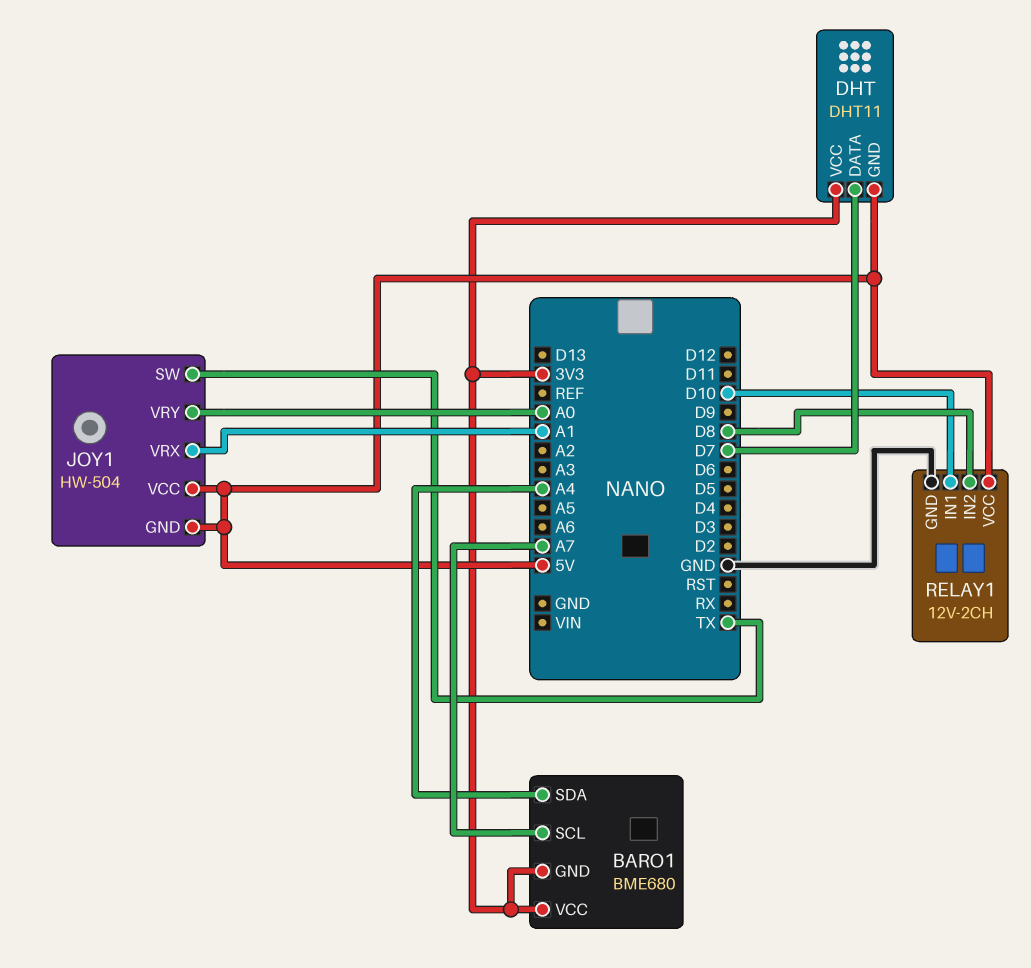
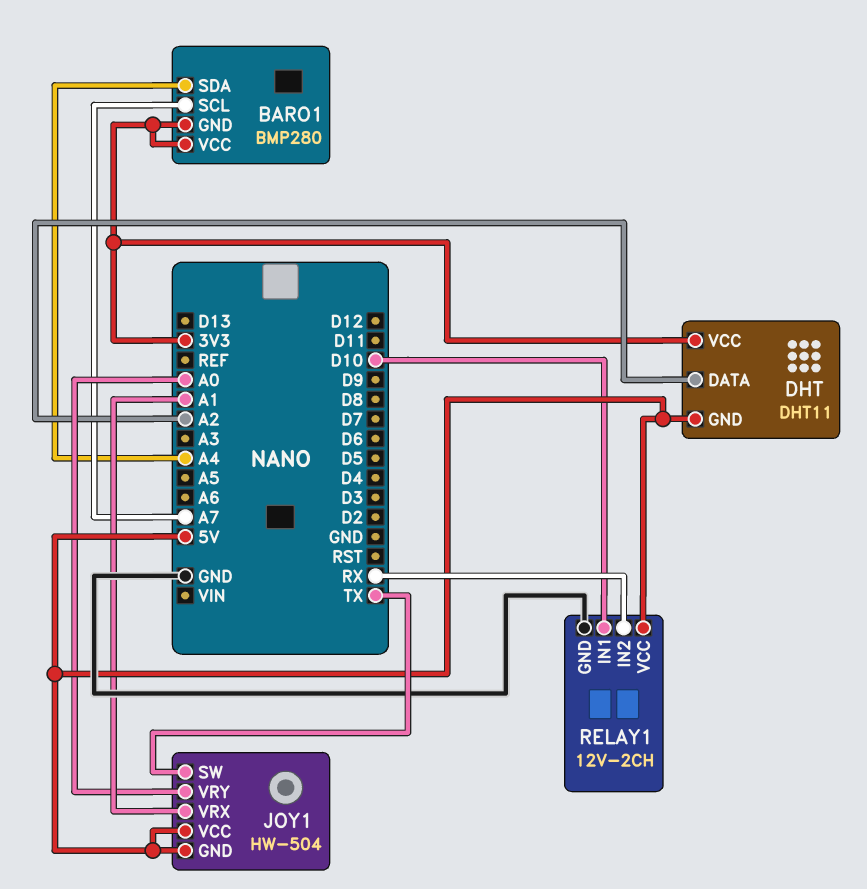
BARO1: BME680 -> BMP280
DHT pin DATA: D7 -> A2
RELAY1 pin IN2: D8 -> RX

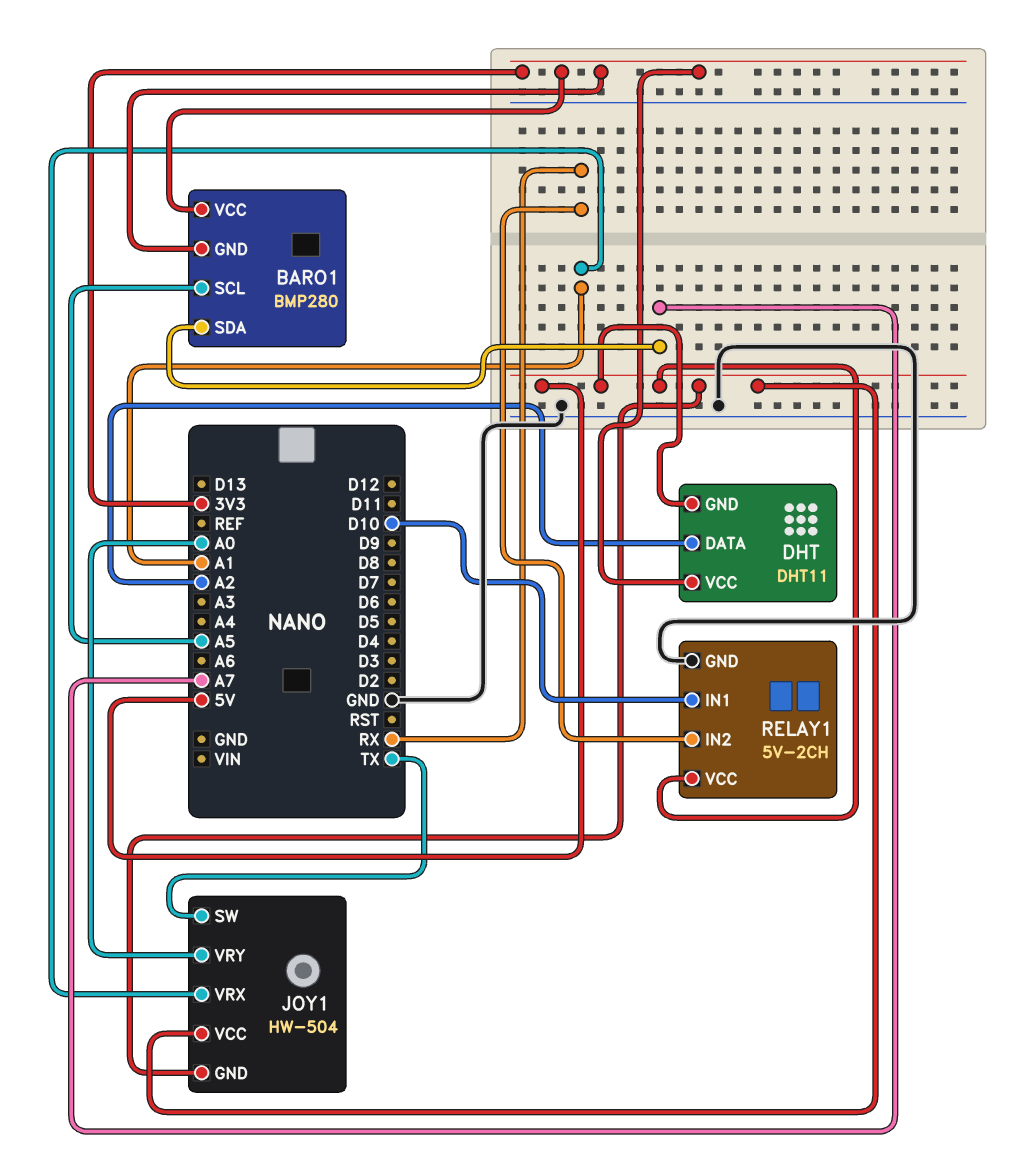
BARO1 pin SCL: A7 -> A5
BARO1 pin SDA: A4 -> A7
RELAY1: 12V-2CH -> 5V-2CH

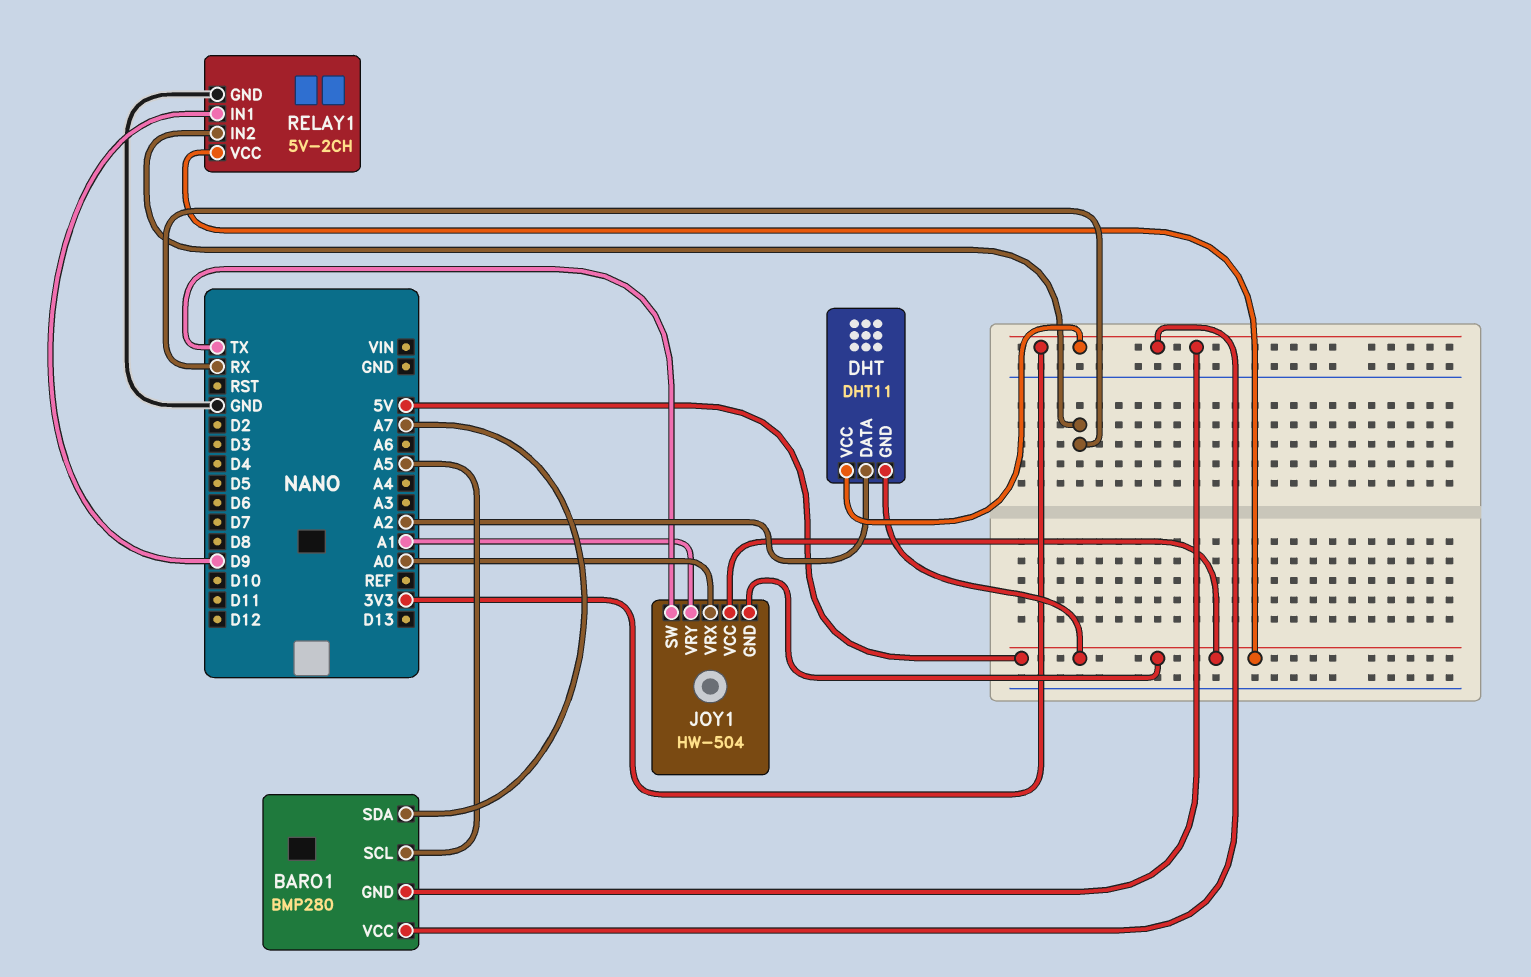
JOY1 pin VRX: A1 -> A0
JOY1 pin VRY: A0 -> A1
RELAY1 pin IN1: D10 -> D9

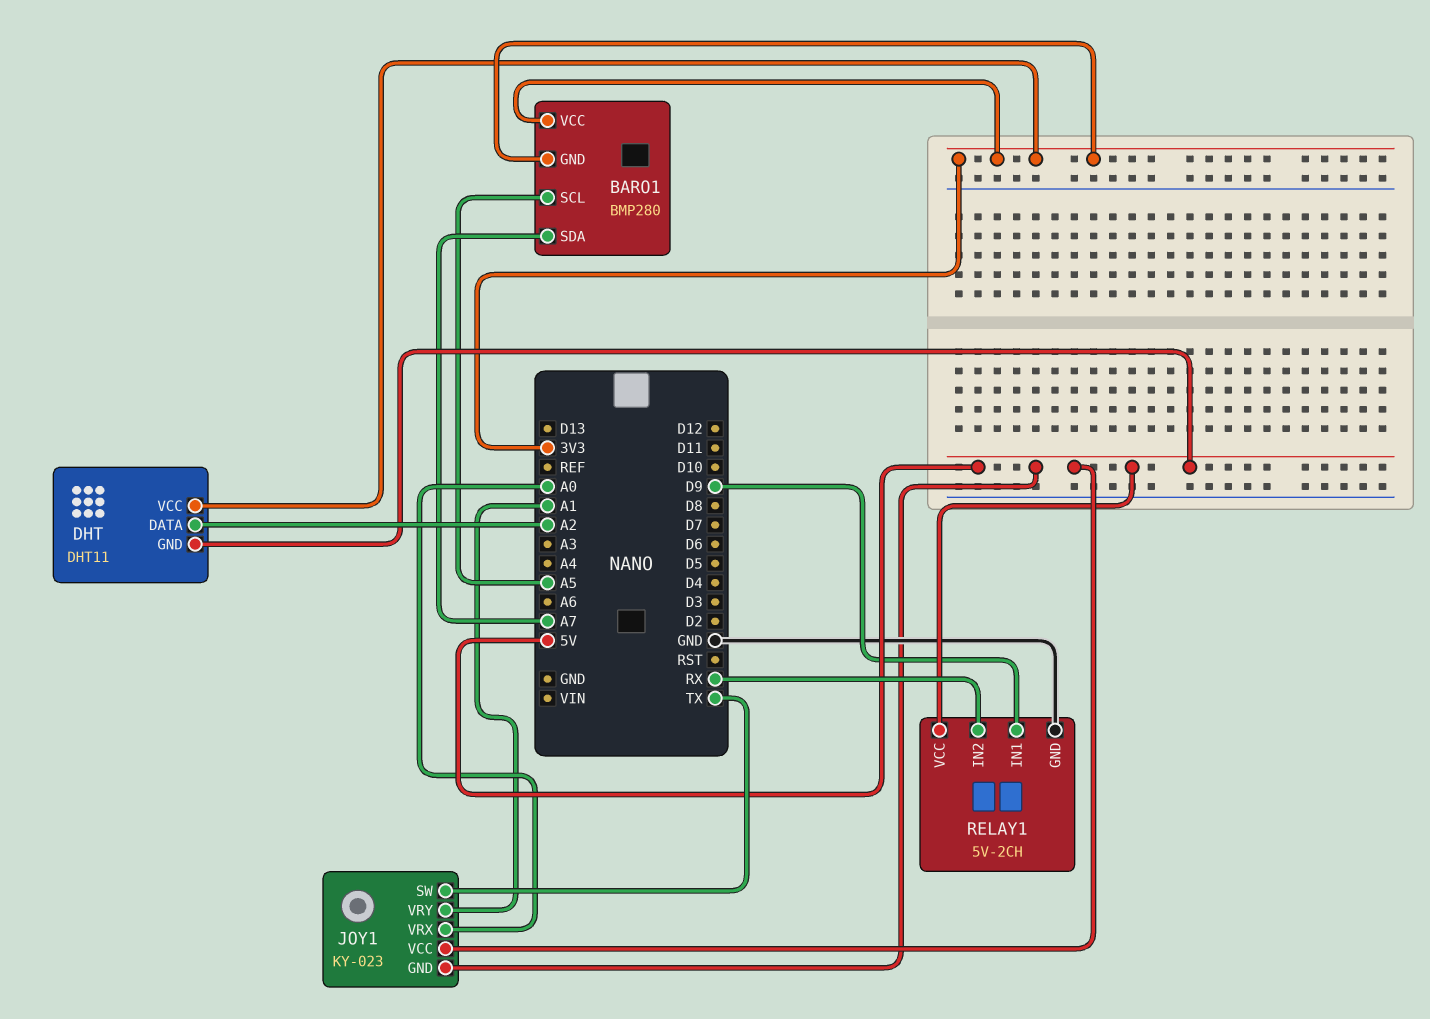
JOY1: HW-504 -> KY-023

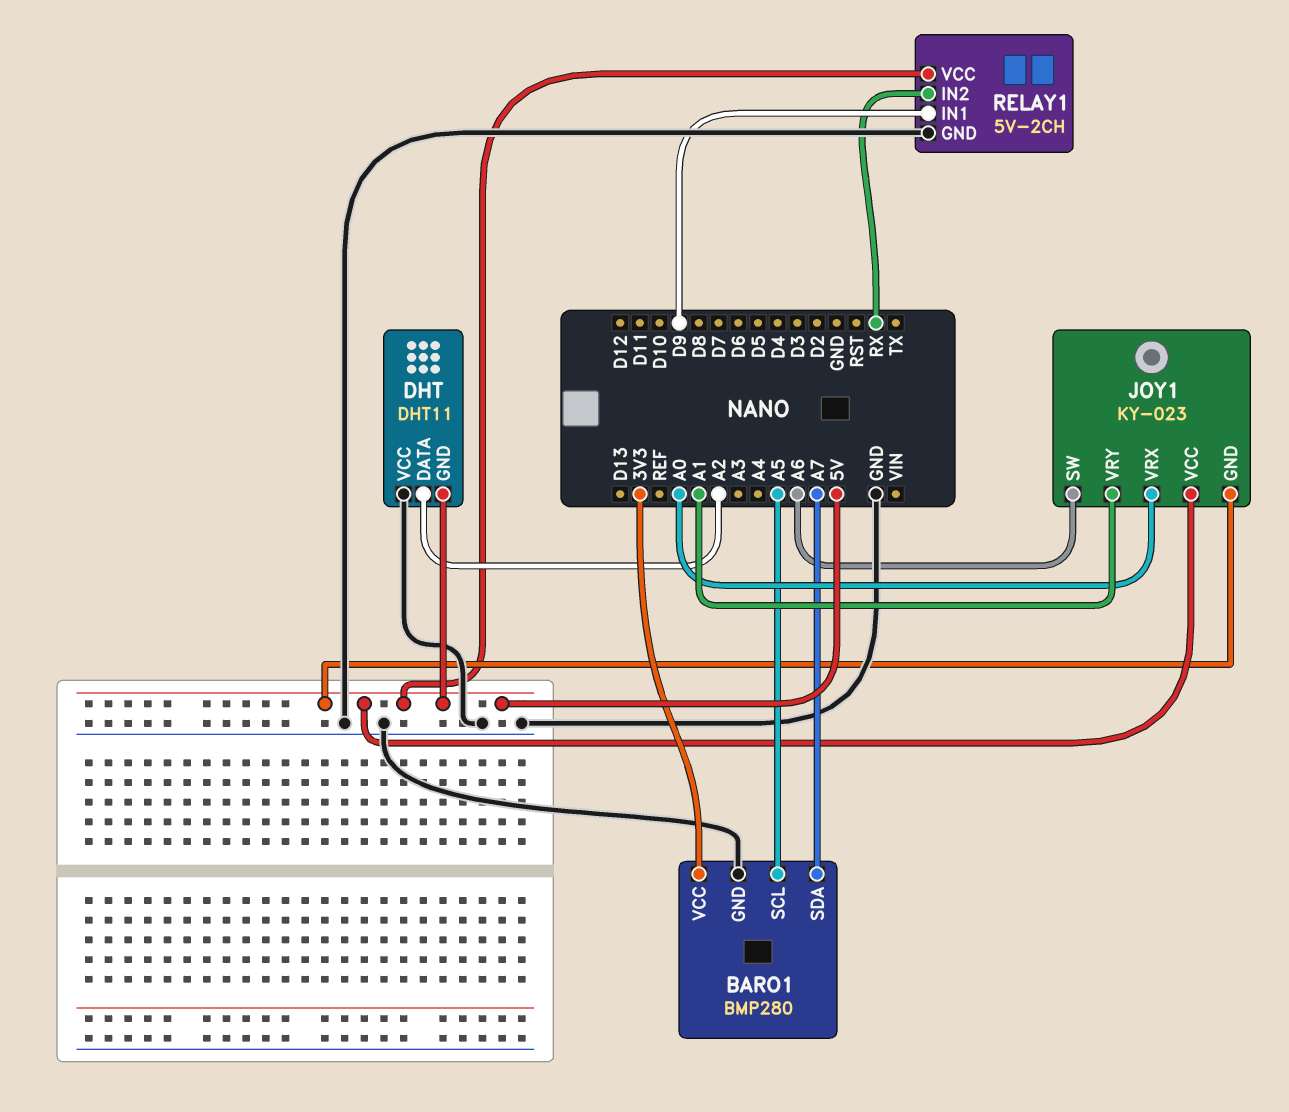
BARO1 pin GND: 3V3 -> GND
DHT pin VCC: 3V3 -> GND
JOY1 pin SW: TX -> A6

